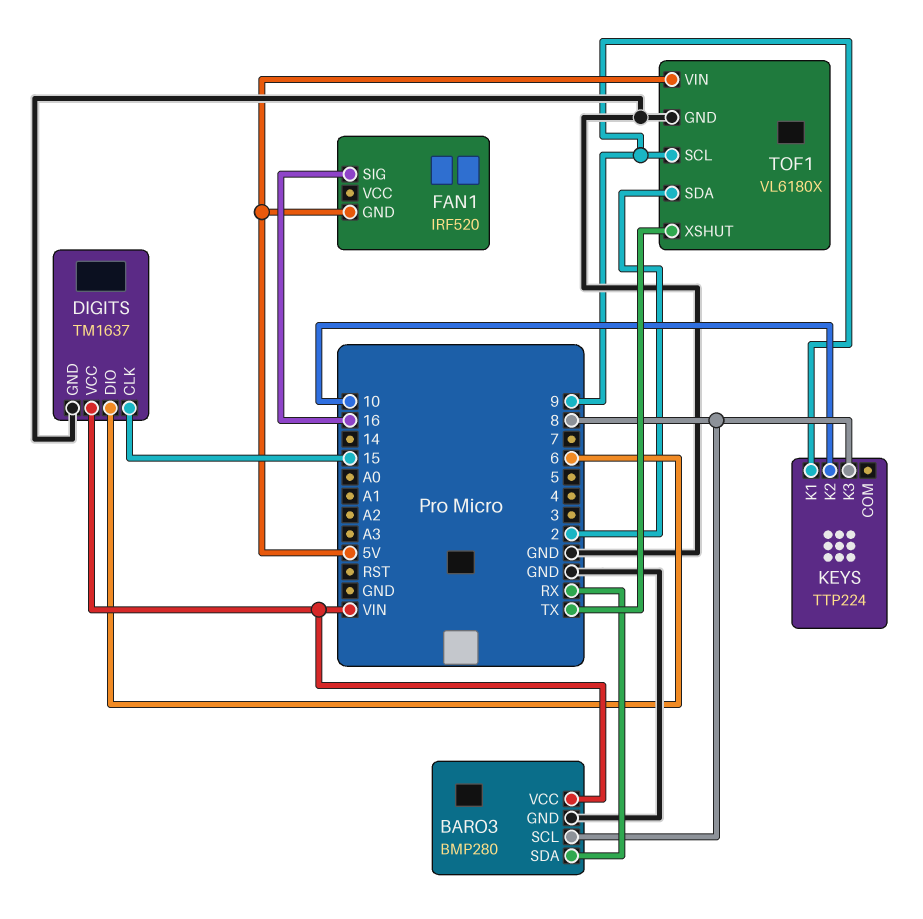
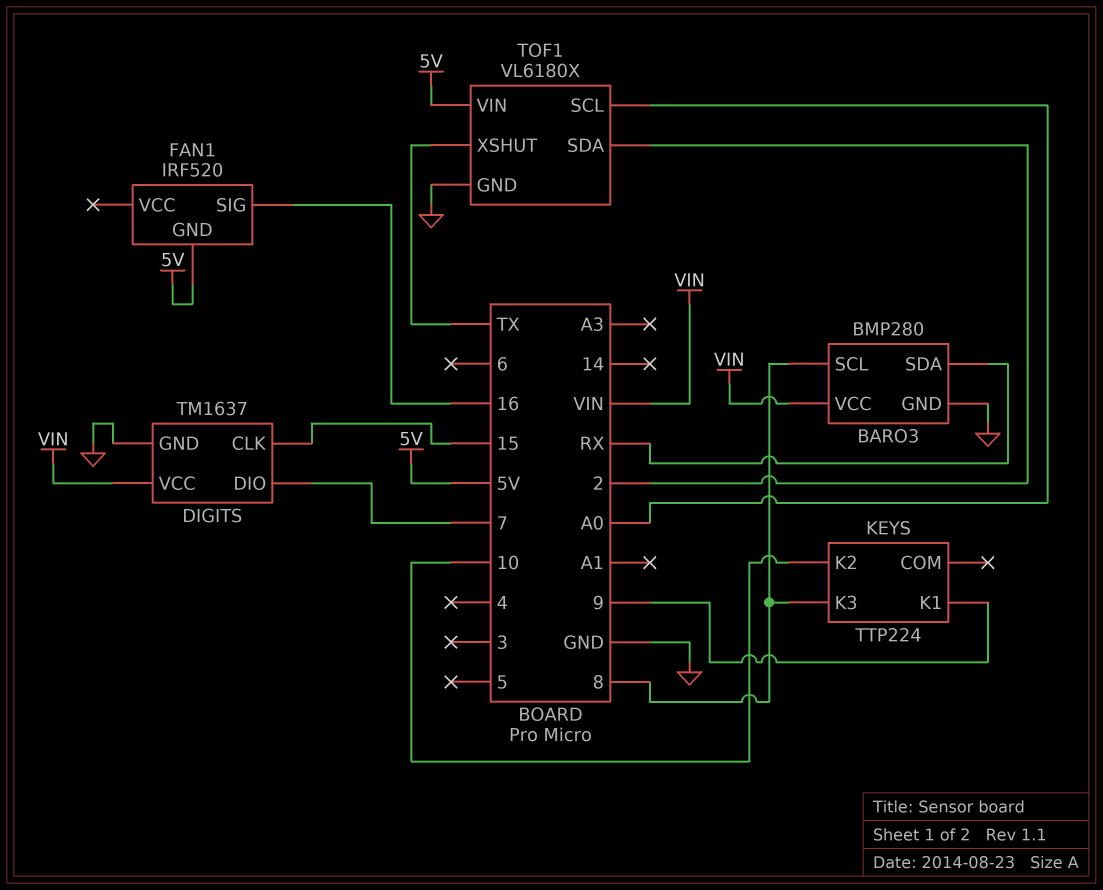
DIGITS pin DIO: 6 -> 7
TOF1 pin SCL: 9 -> A0

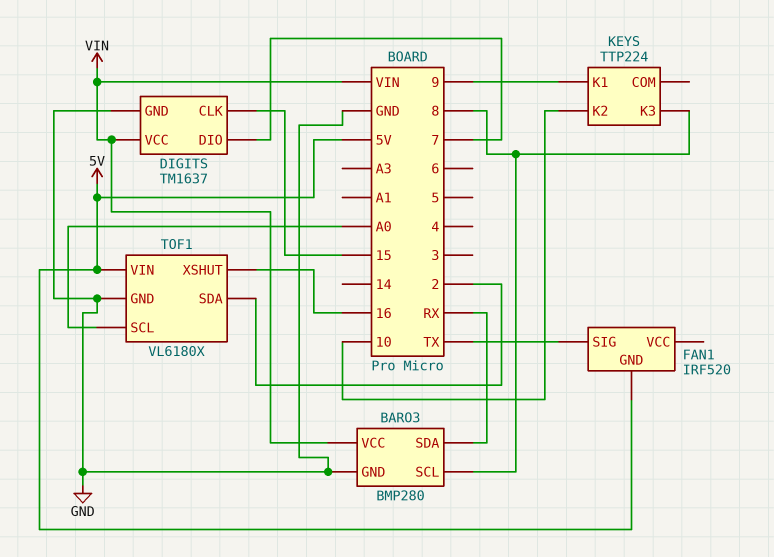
FAN1 pin SIG: 16 -> TX
TOF1 pin XSHUT: TX -> 16

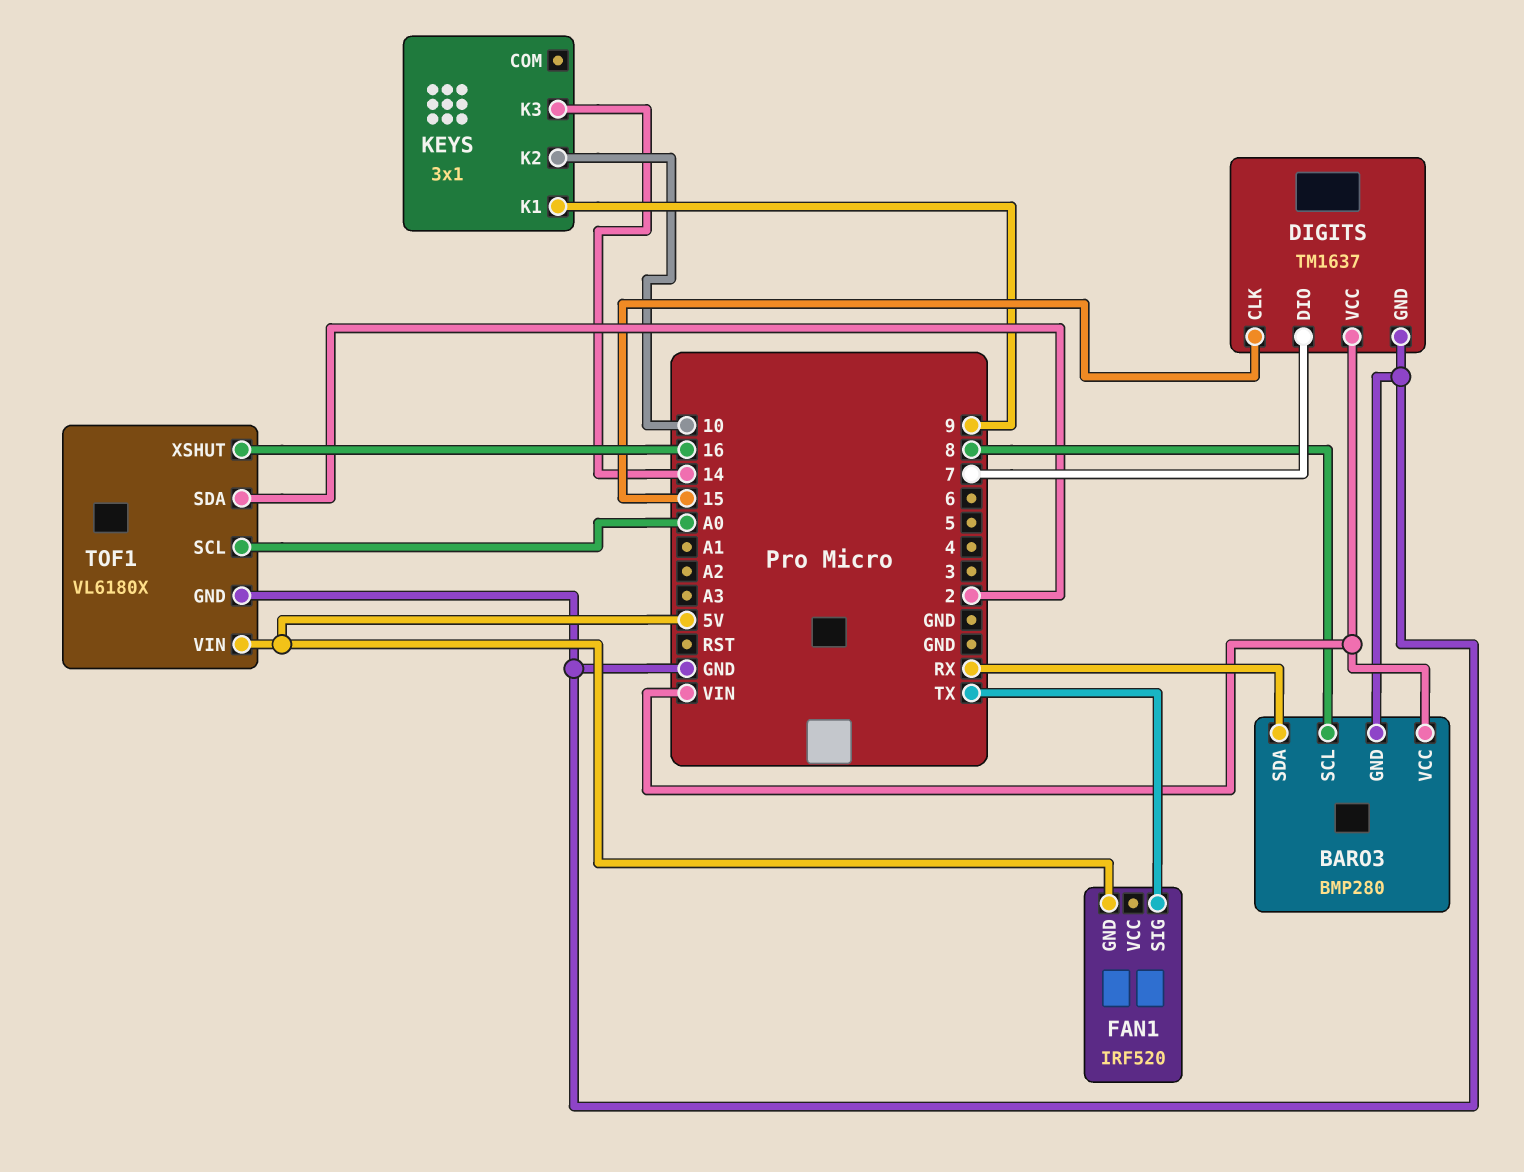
KEYS: TTP224 -> 3x1
KEYS pin K3: 8 -> 14

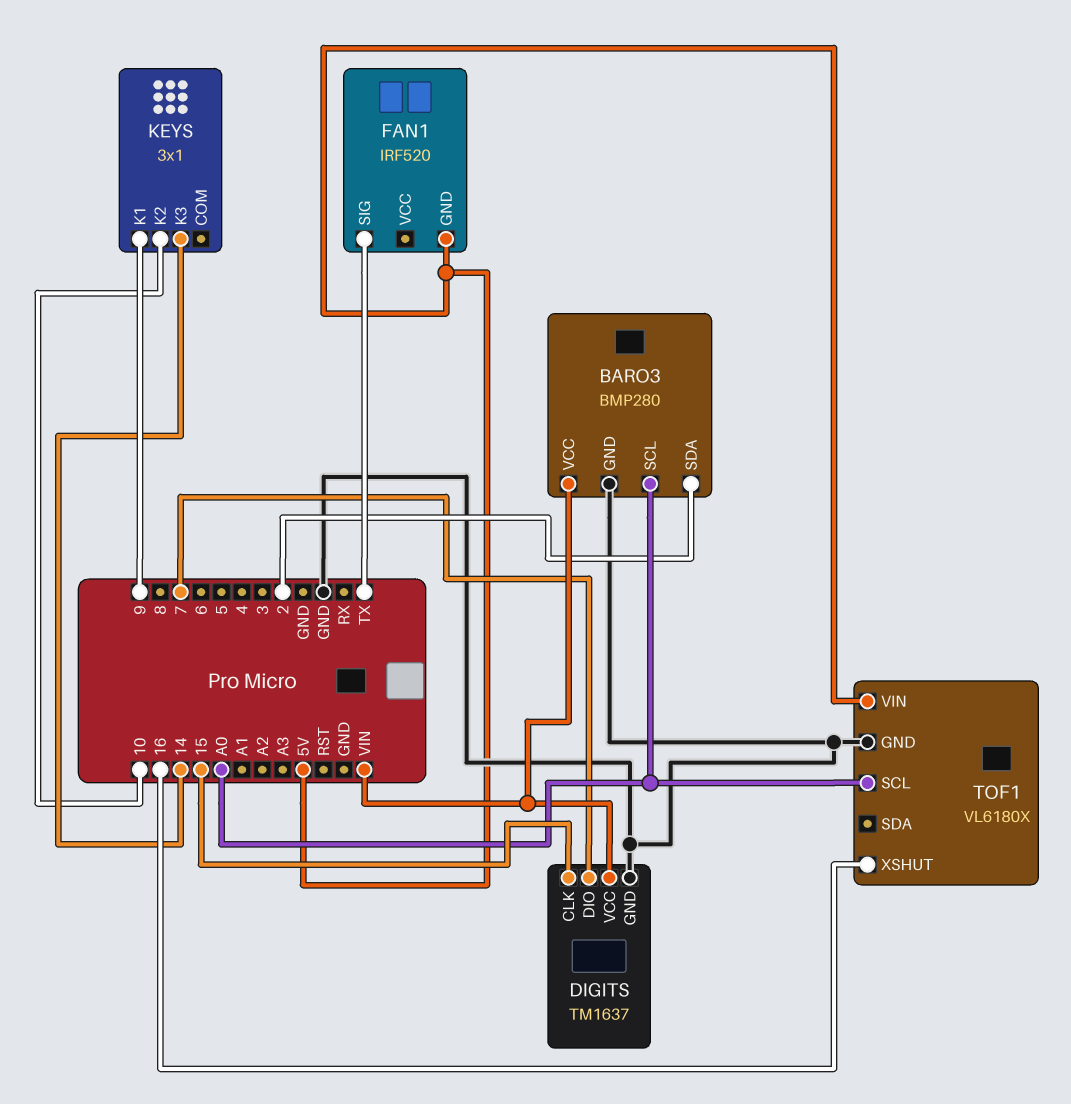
BARO3 pin SCL: 8 -> A0
BARO3 pin SDA: RX -> 2
TOF1 pin SDA: 2 -> none

